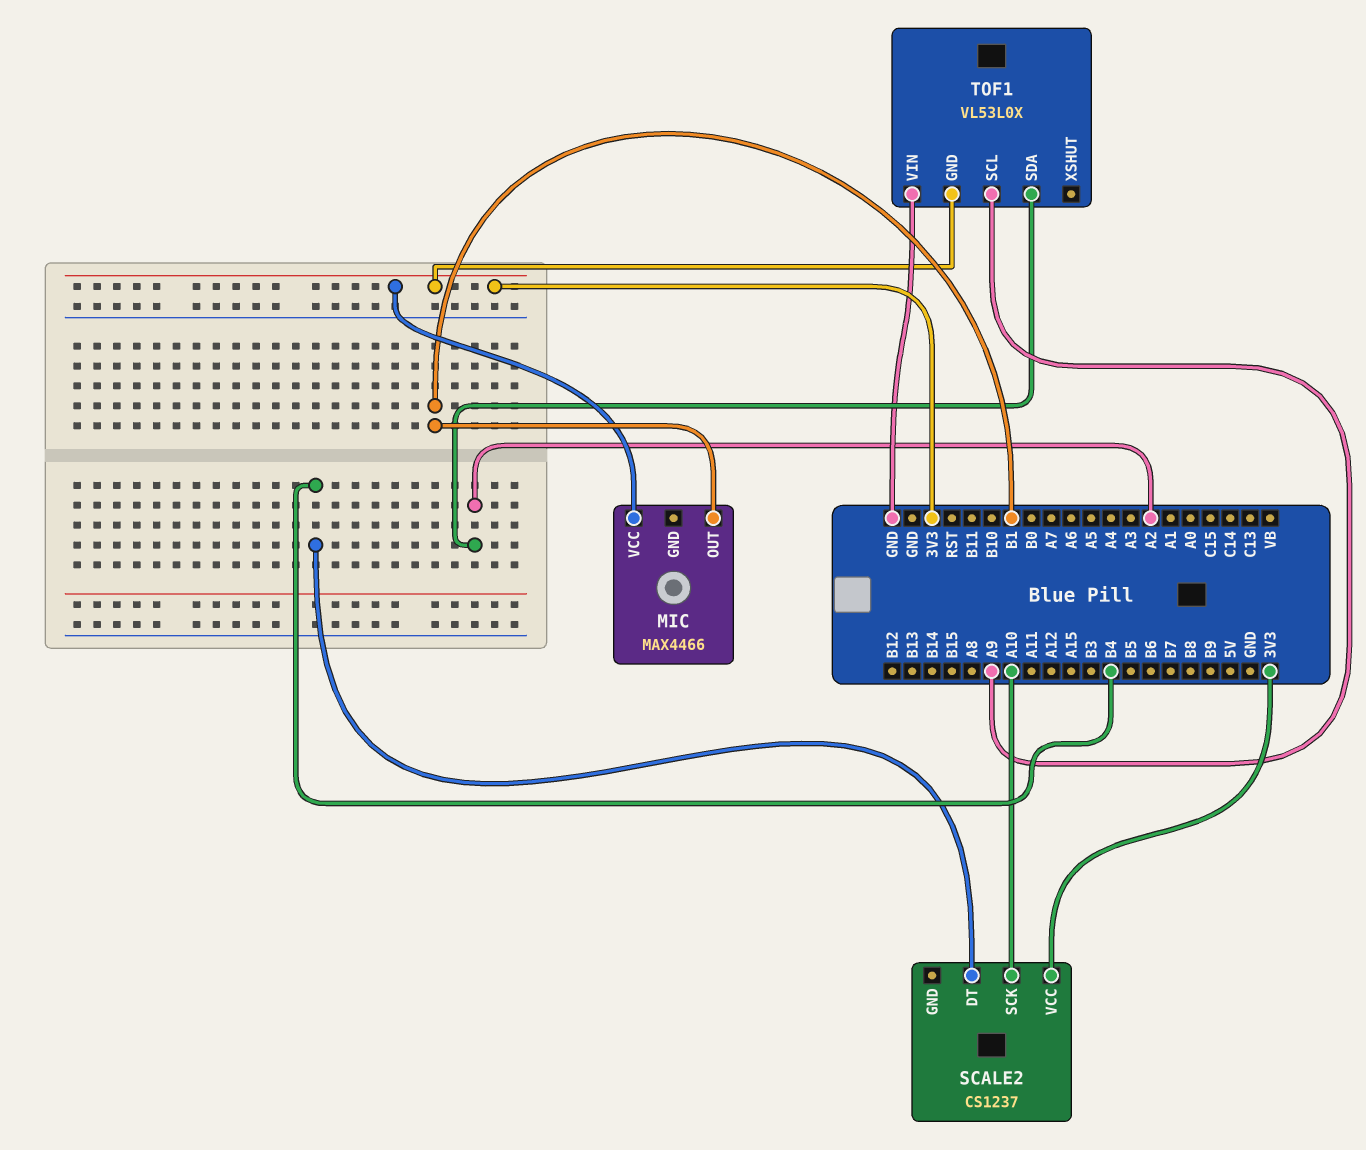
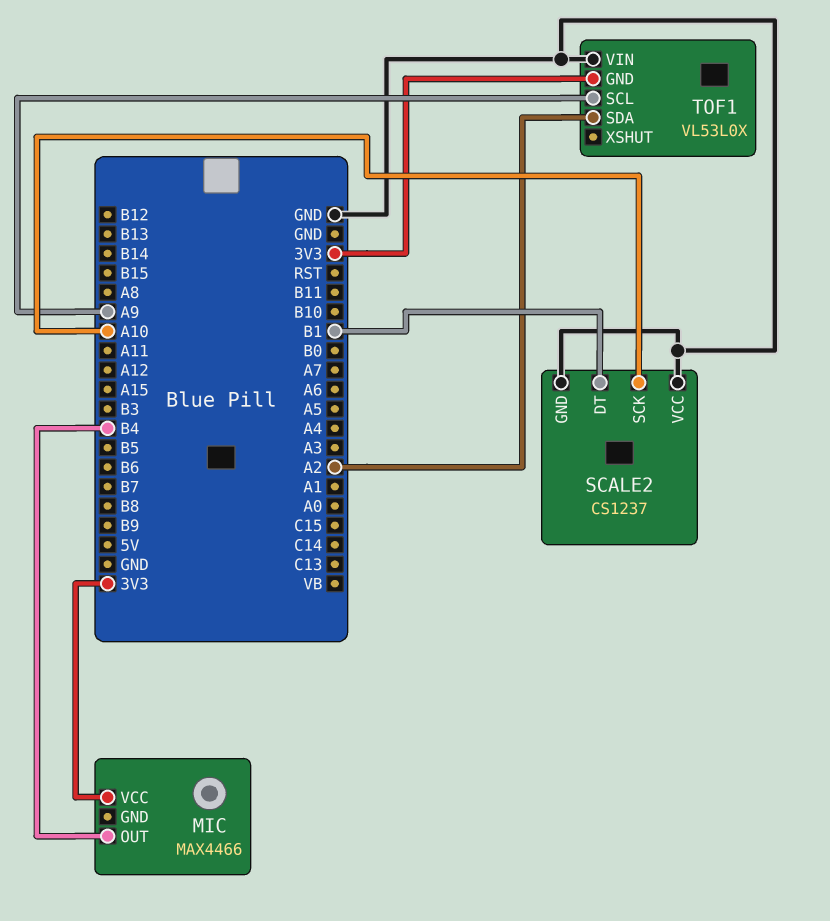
MIC pin OUT: B1 -> B4
SCALE2 pin DT: B4 -> B1
SCALE2 pin GND: none -> GND
SCALE2 pin VCC: 3V3 -> GND

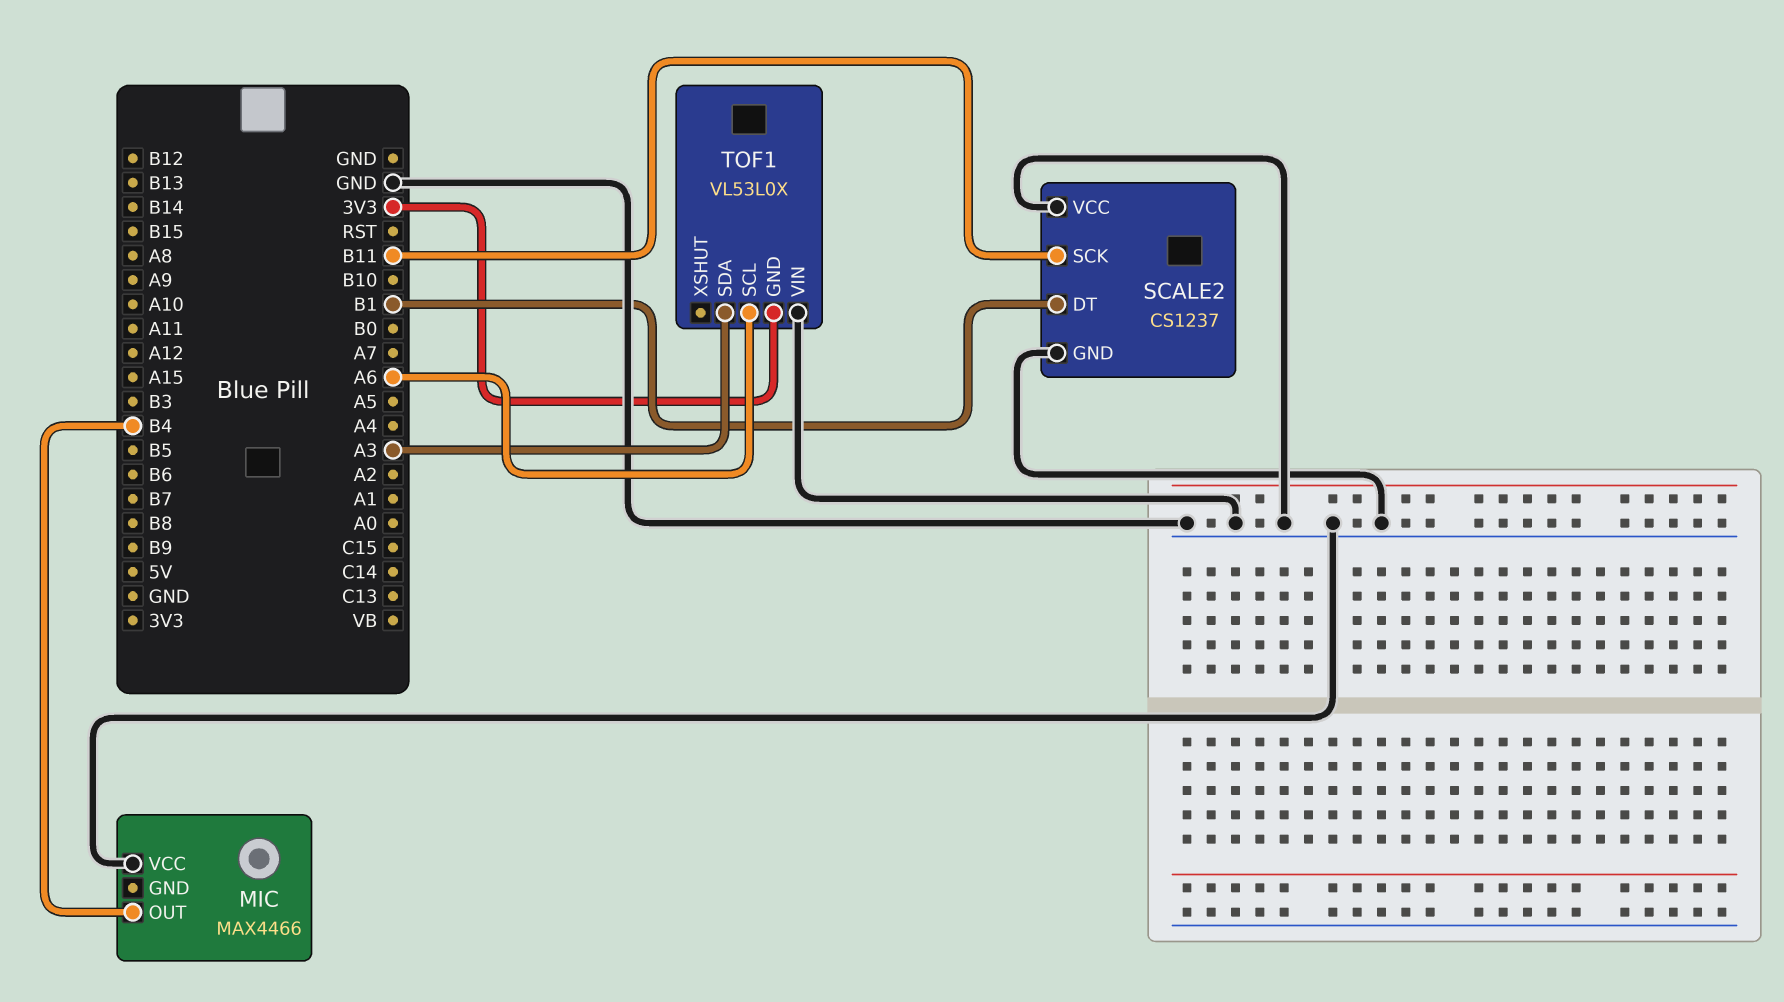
MIC pin VCC: 3V3 -> GND
SCALE2 pin SCK: A10 -> B11
TOF1 pin SCL: A9 -> A6
TOF1 pin SDA: A2 -> A3

